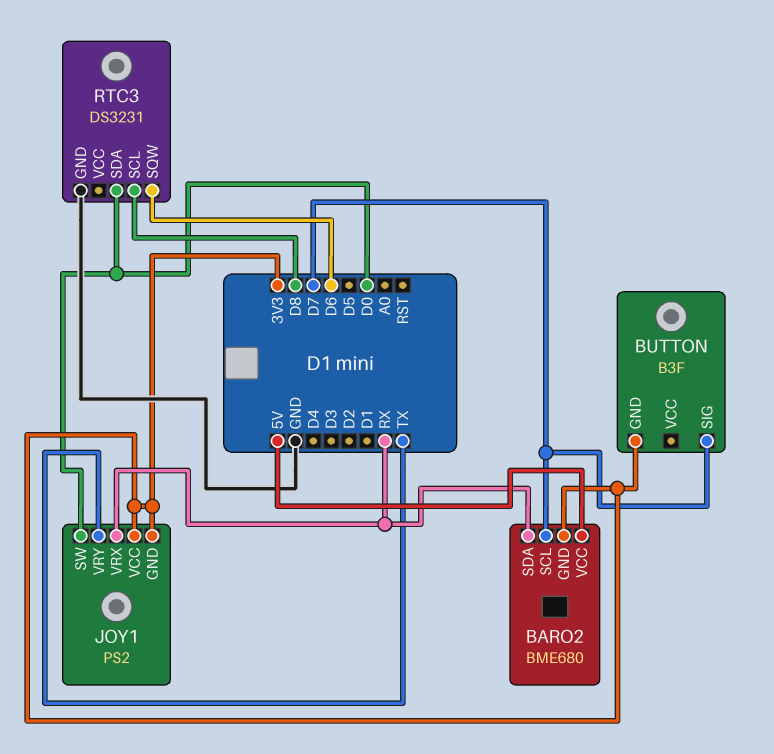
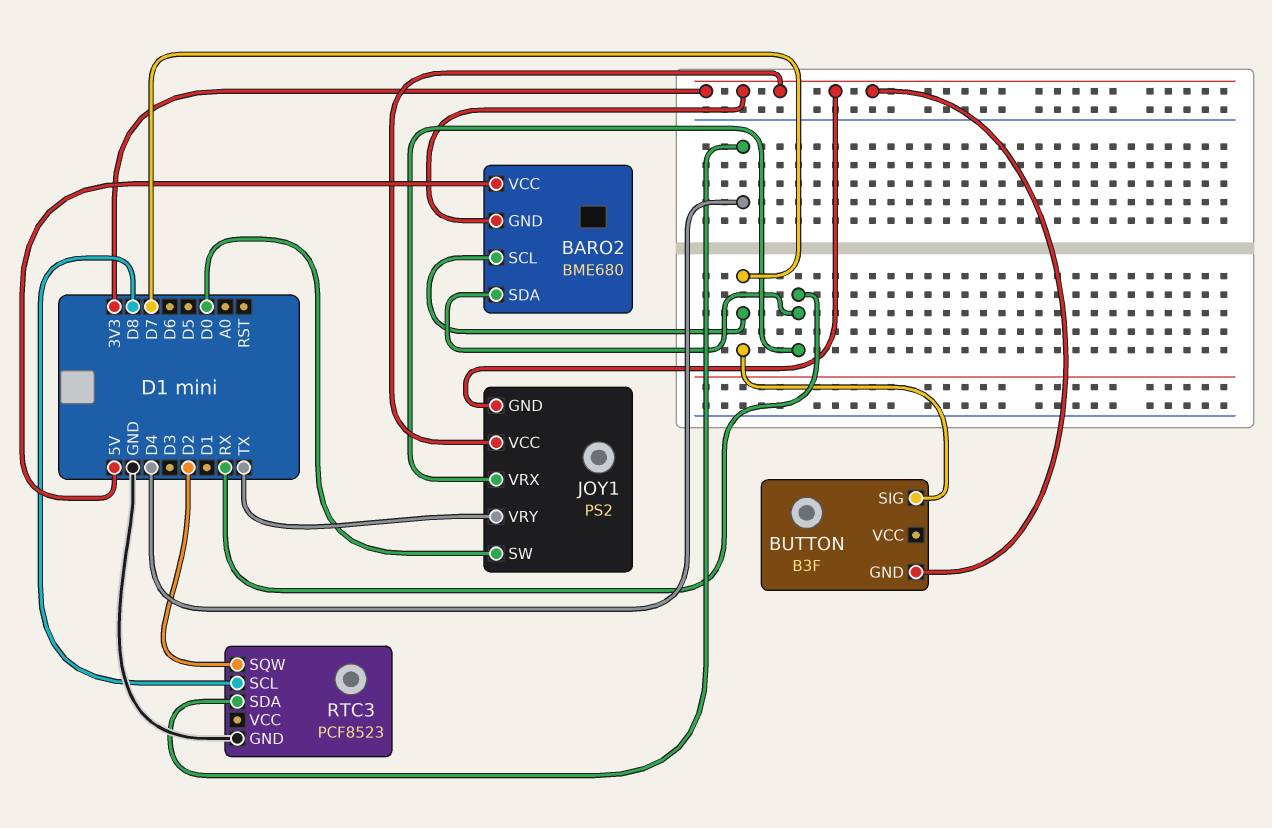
RTC3: DS3231 -> PCF8523
RTC3 pin SDA: D0 -> D4
RTC3 pin SQW: D6 -> D2

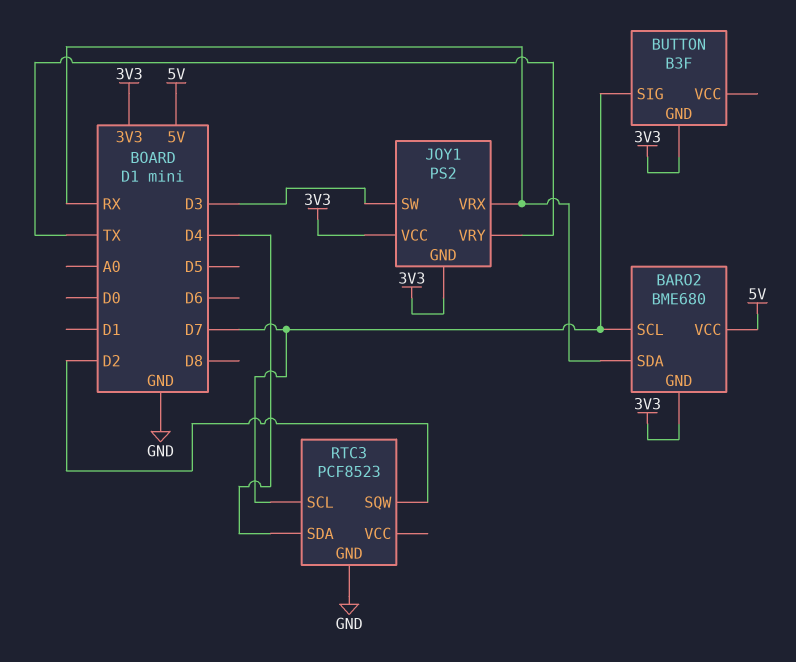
JOY1 pin SW: D0 -> D3
RTC3 pin SCL: D8 -> D7

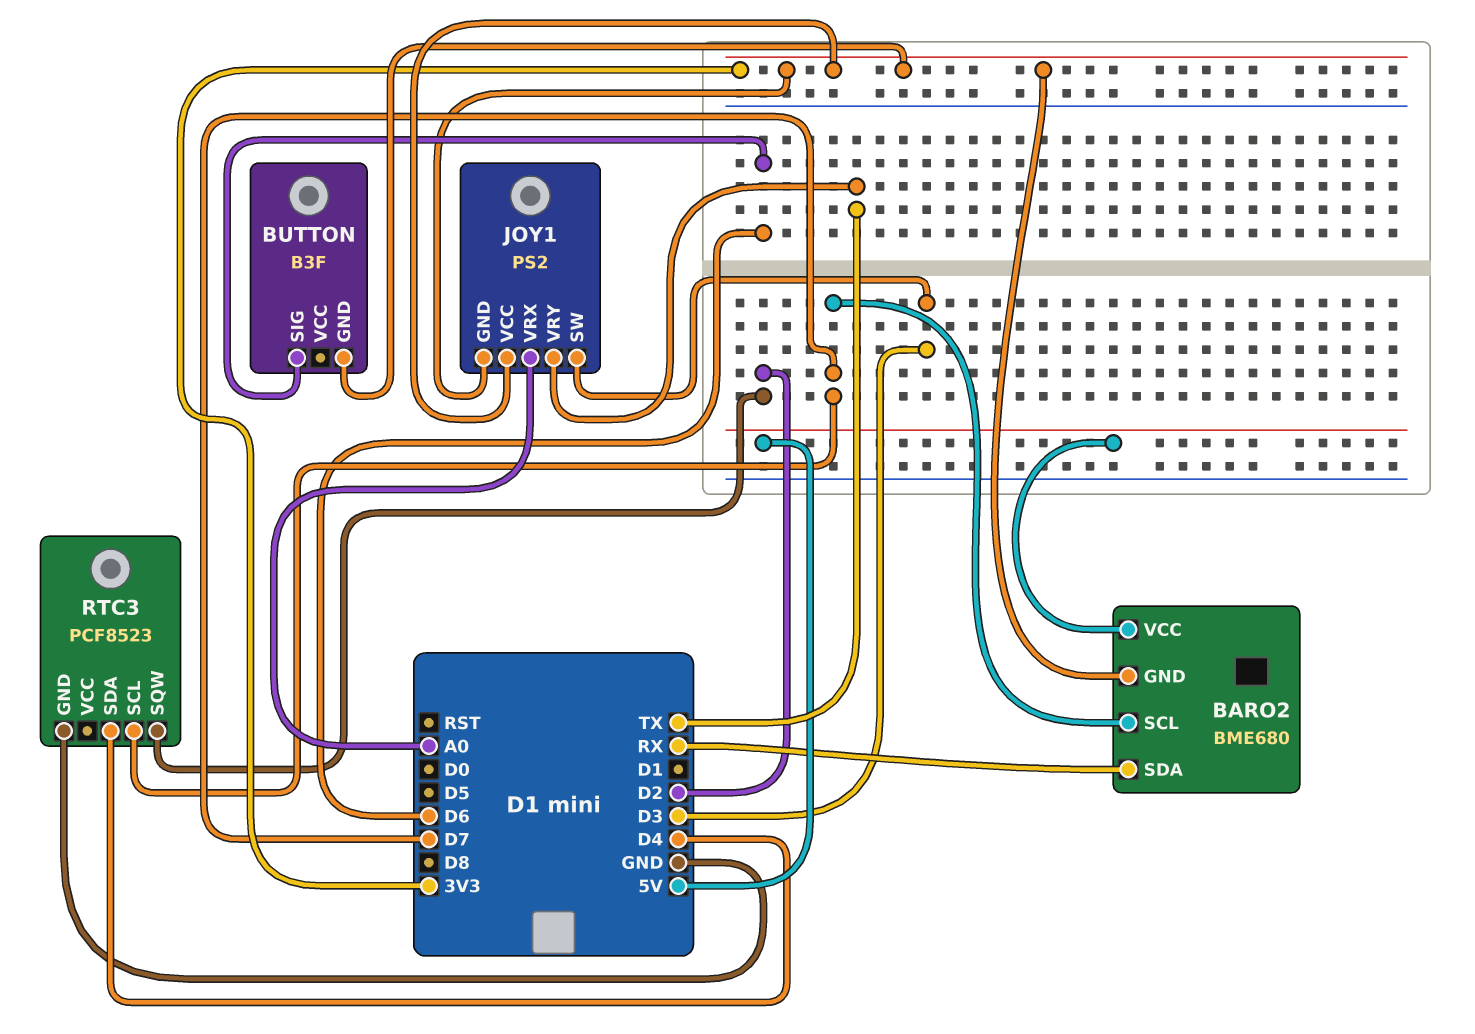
BUTTON pin SIG: D7 -> D6
JOY1 pin VRX: RX -> A0

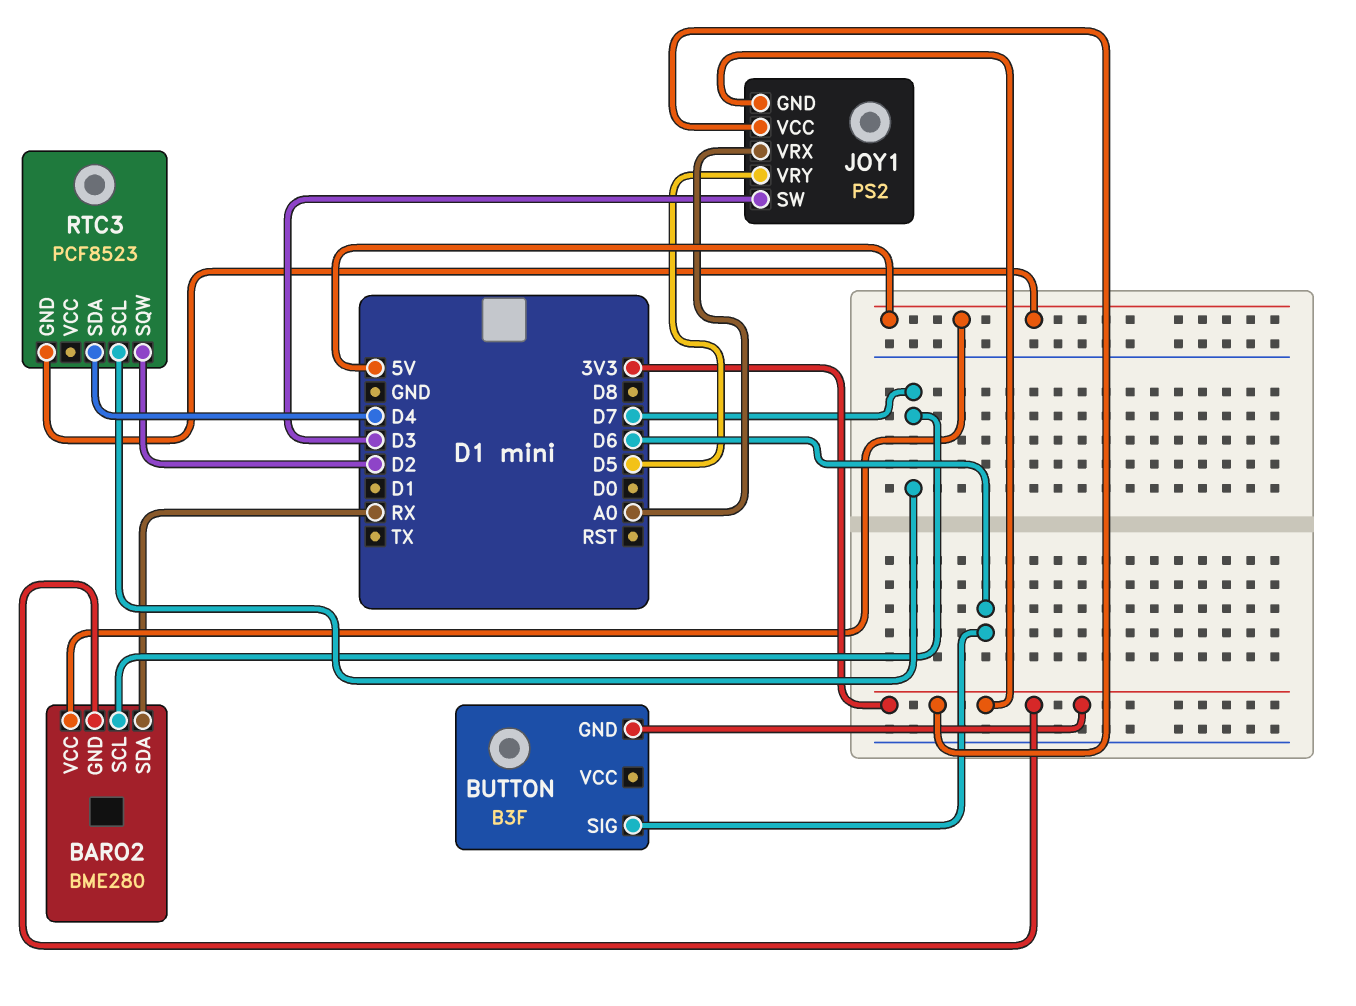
BARO2: BME680 -> BME280
JOY1 pin VRY: TX -> D5
RTC3 pin GND: GND -> 5V

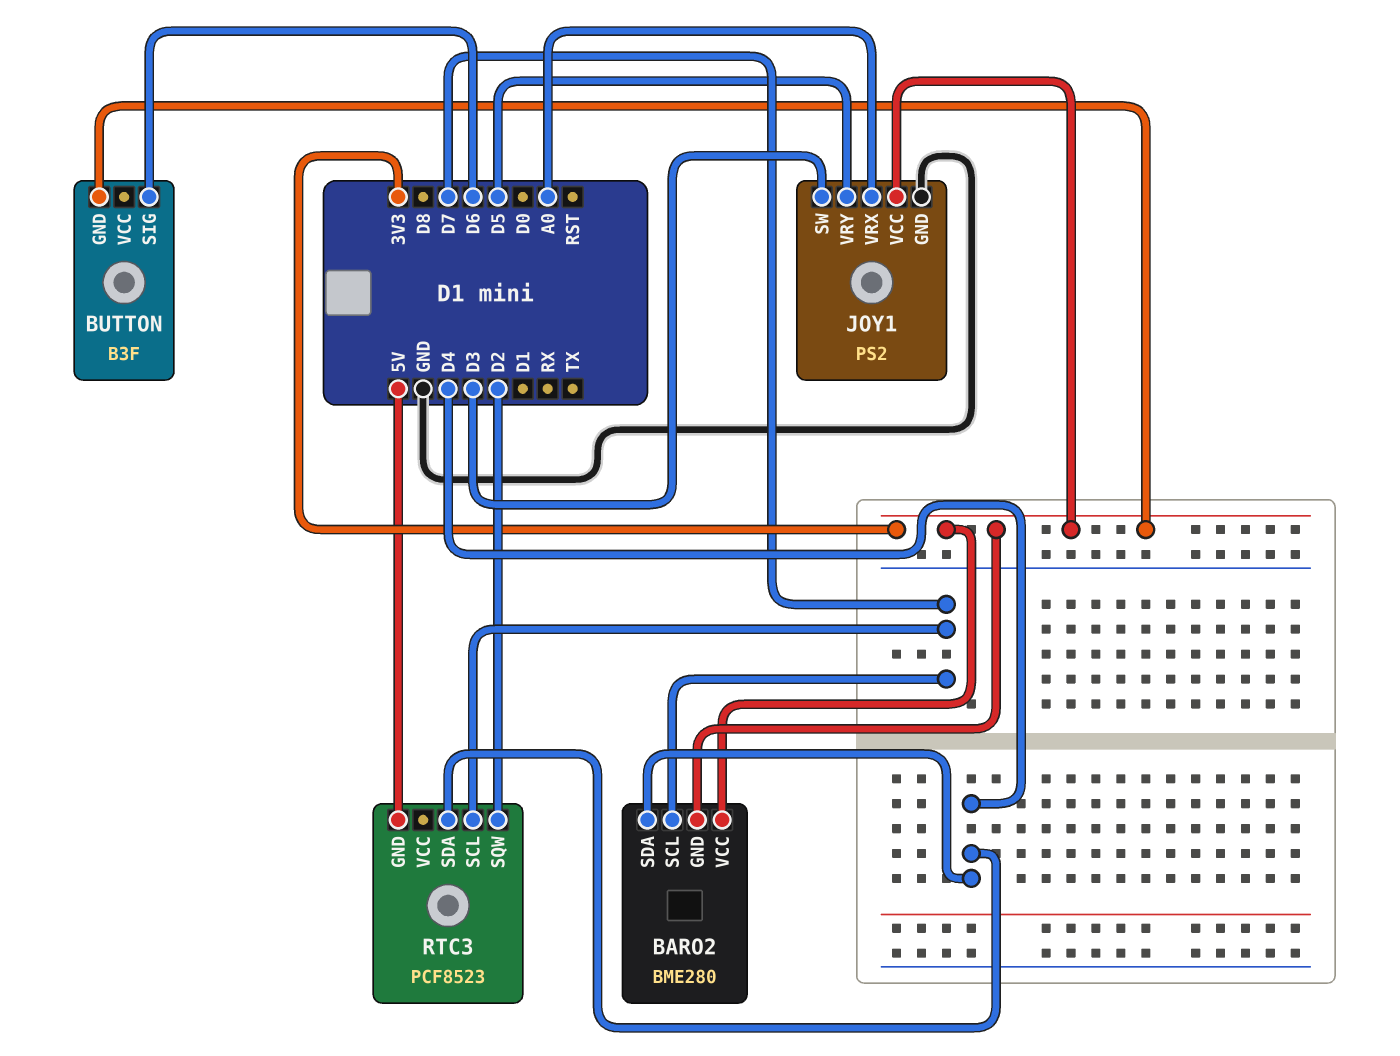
BARO2 pin SDA: RX -> D4
BARO2 pin VCC: 5V -> 3V3
JOY1 pin GND: 3V3 -> GND

